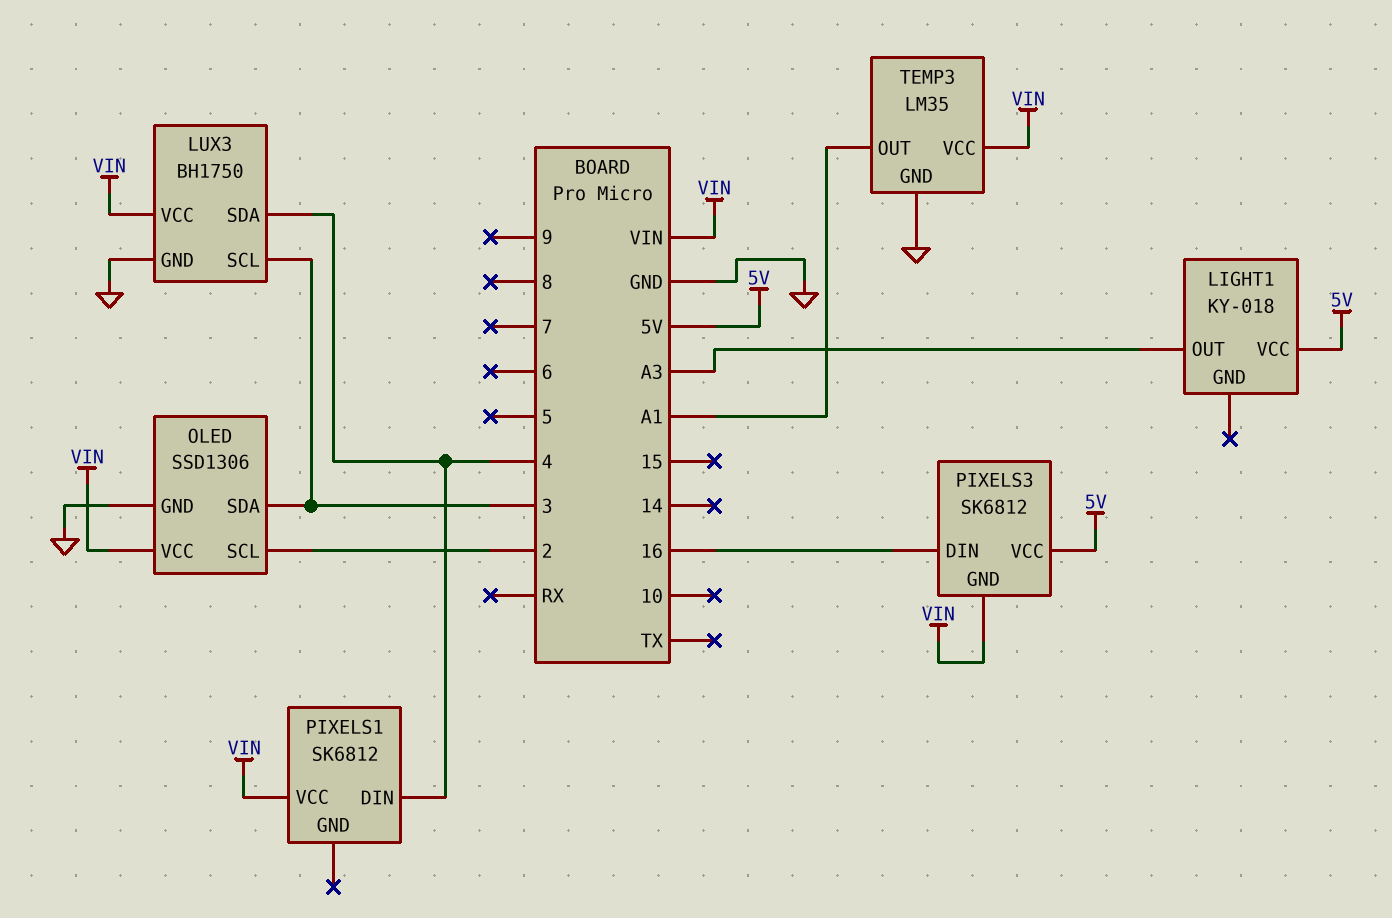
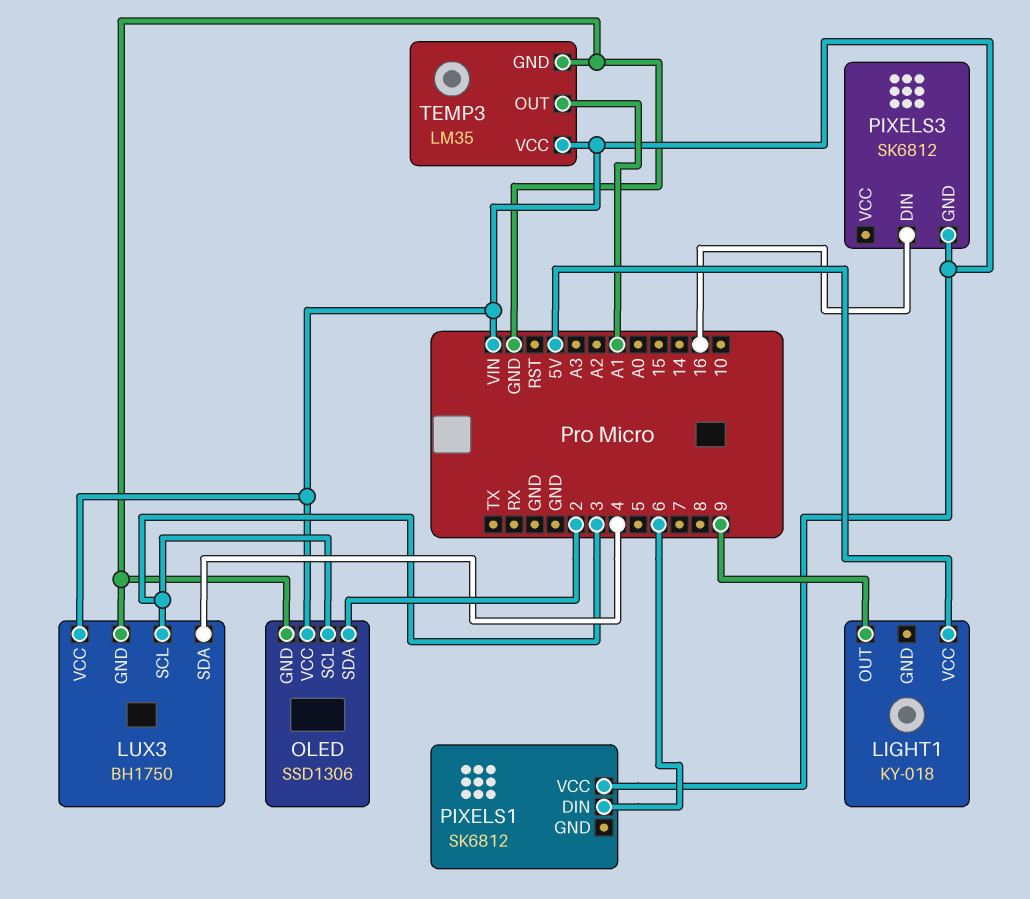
LIGHT1 pin OUT: A3 -> 9
OLED pin SCL: 2 -> 3
OLED pin SDA: 3 -> 2
PIXELS1 pin DIN: 4 -> 6
PIXELS3 pin VCC: 5V -> none

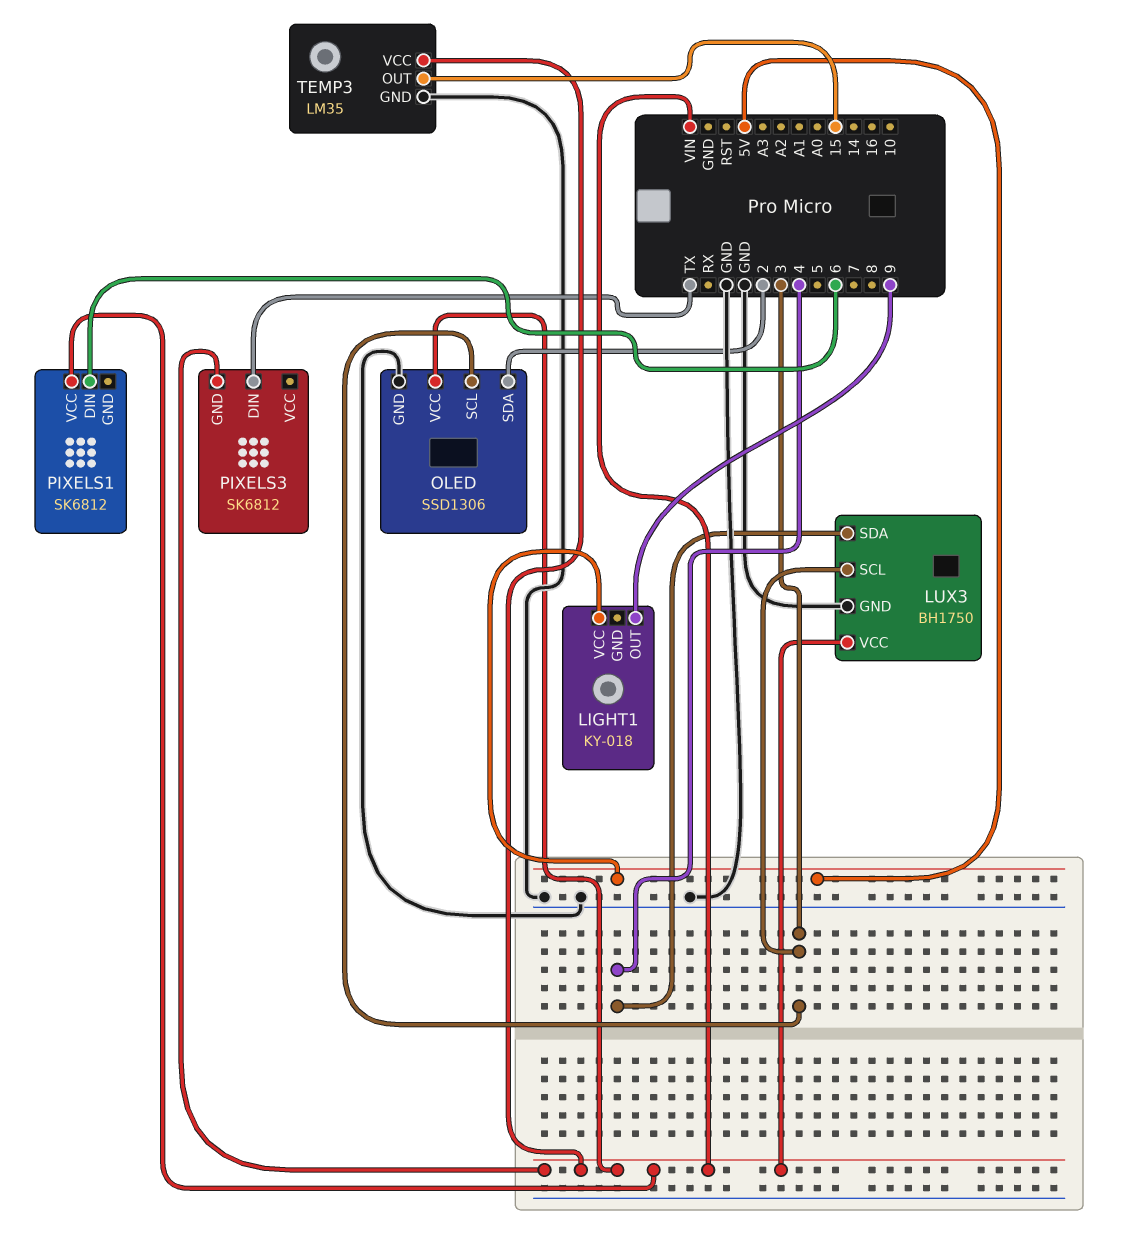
PIXELS3 pin DIN: 16 -> TX
TEMP3 pin OUT: A1 -> 15

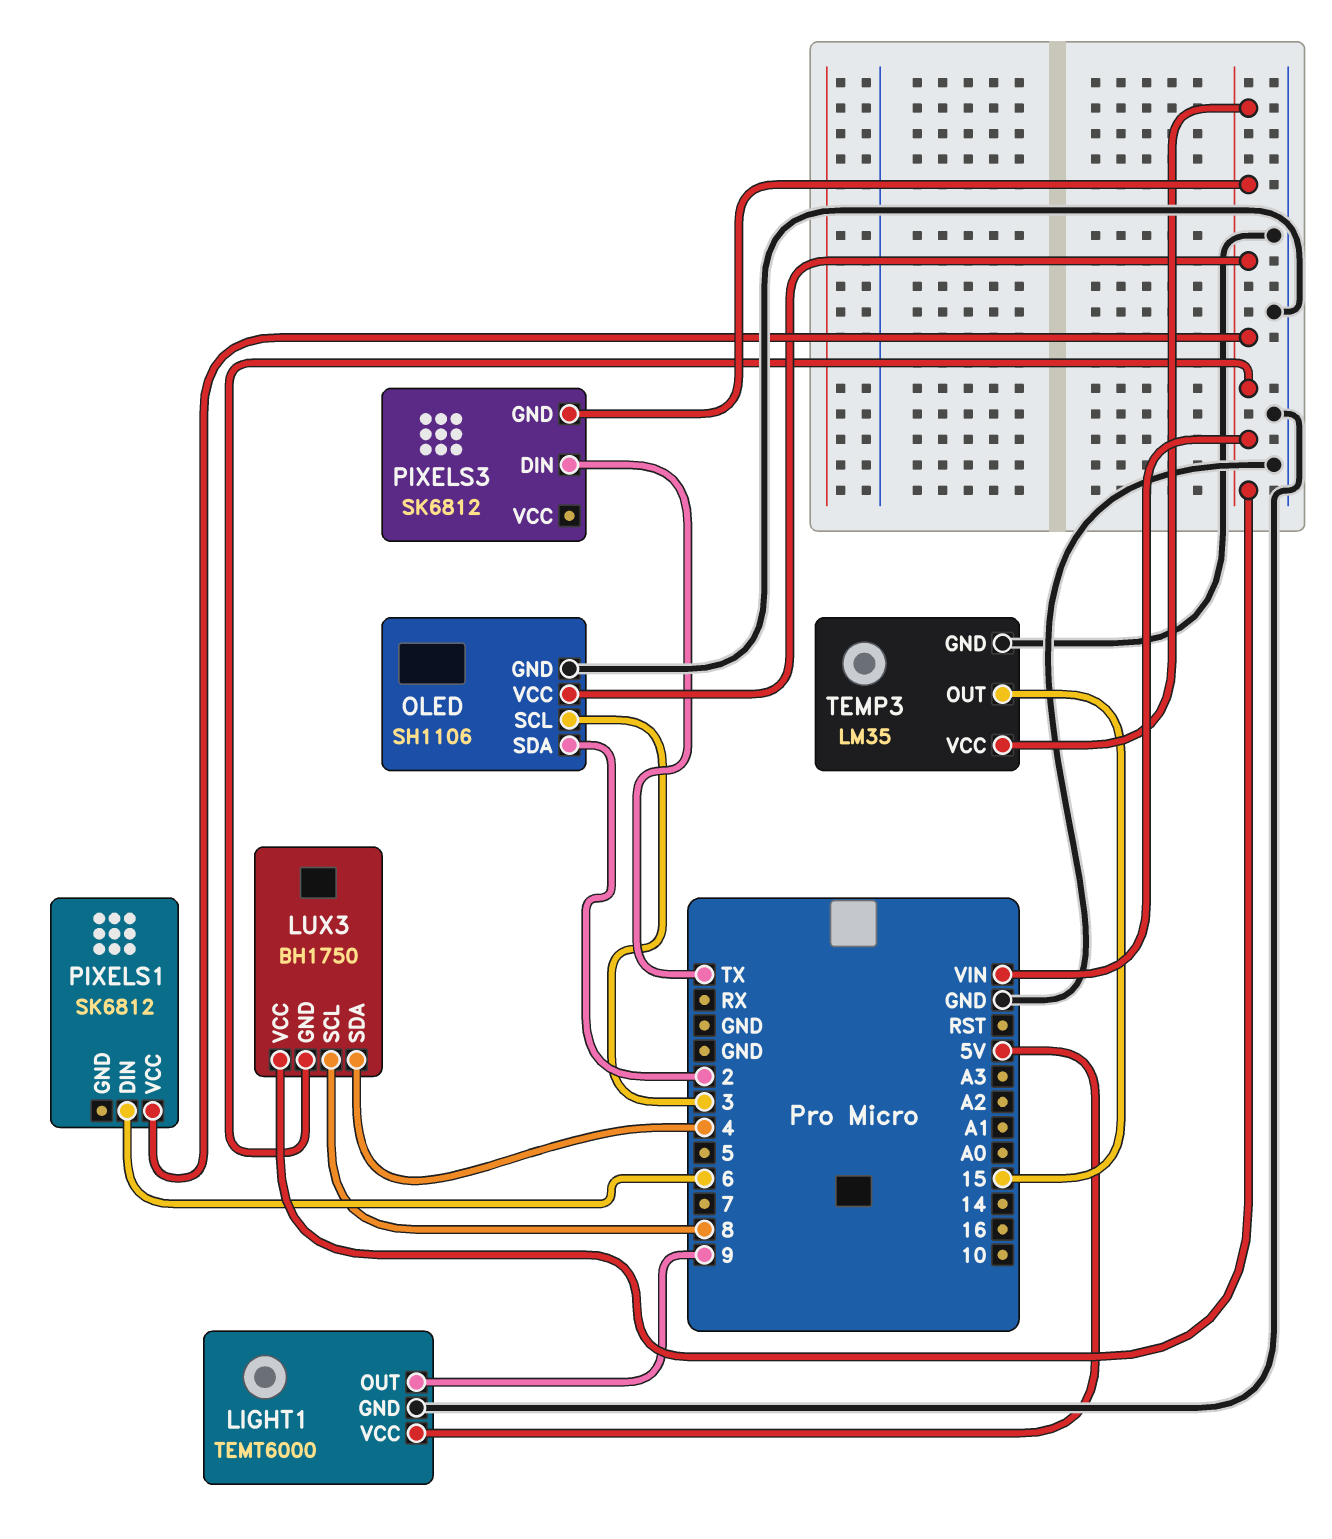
LIGHT1: KY-018 -> TEMT6000
LIGHT1 pin GND: none -> GND
LUX3 pin GND: GND -> VIN
LUX3 pin SCL: 3 -> 8
OLED: SSD1306 -> SH1106

